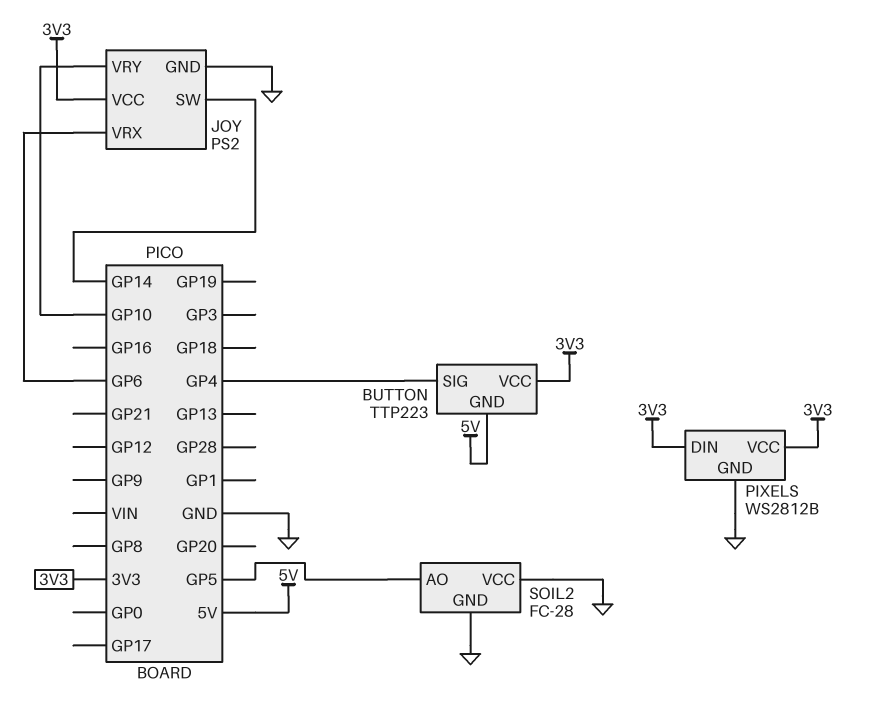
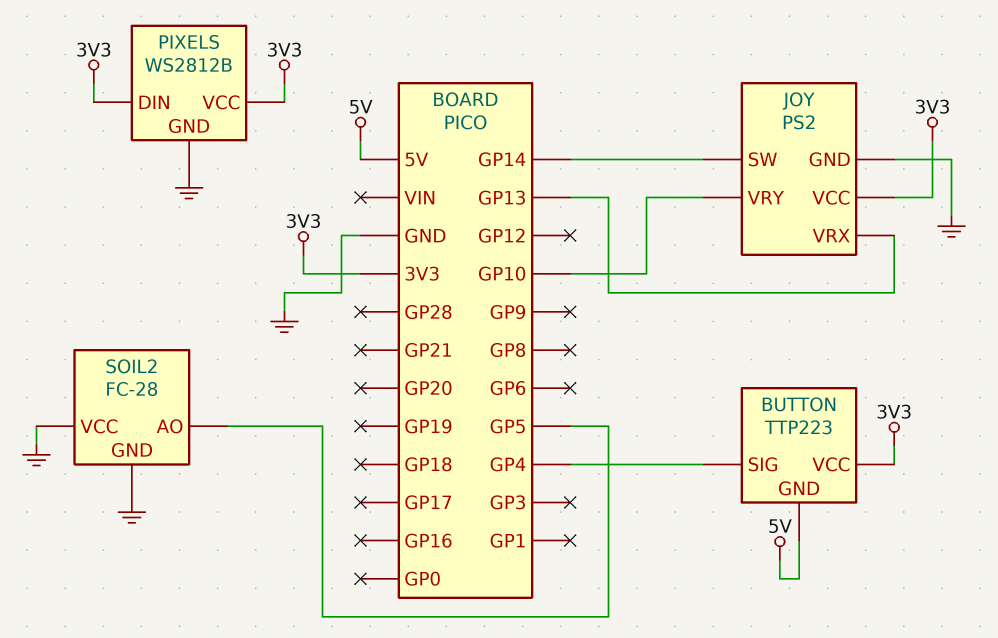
JOY pin VRX: GP6 -> GP13

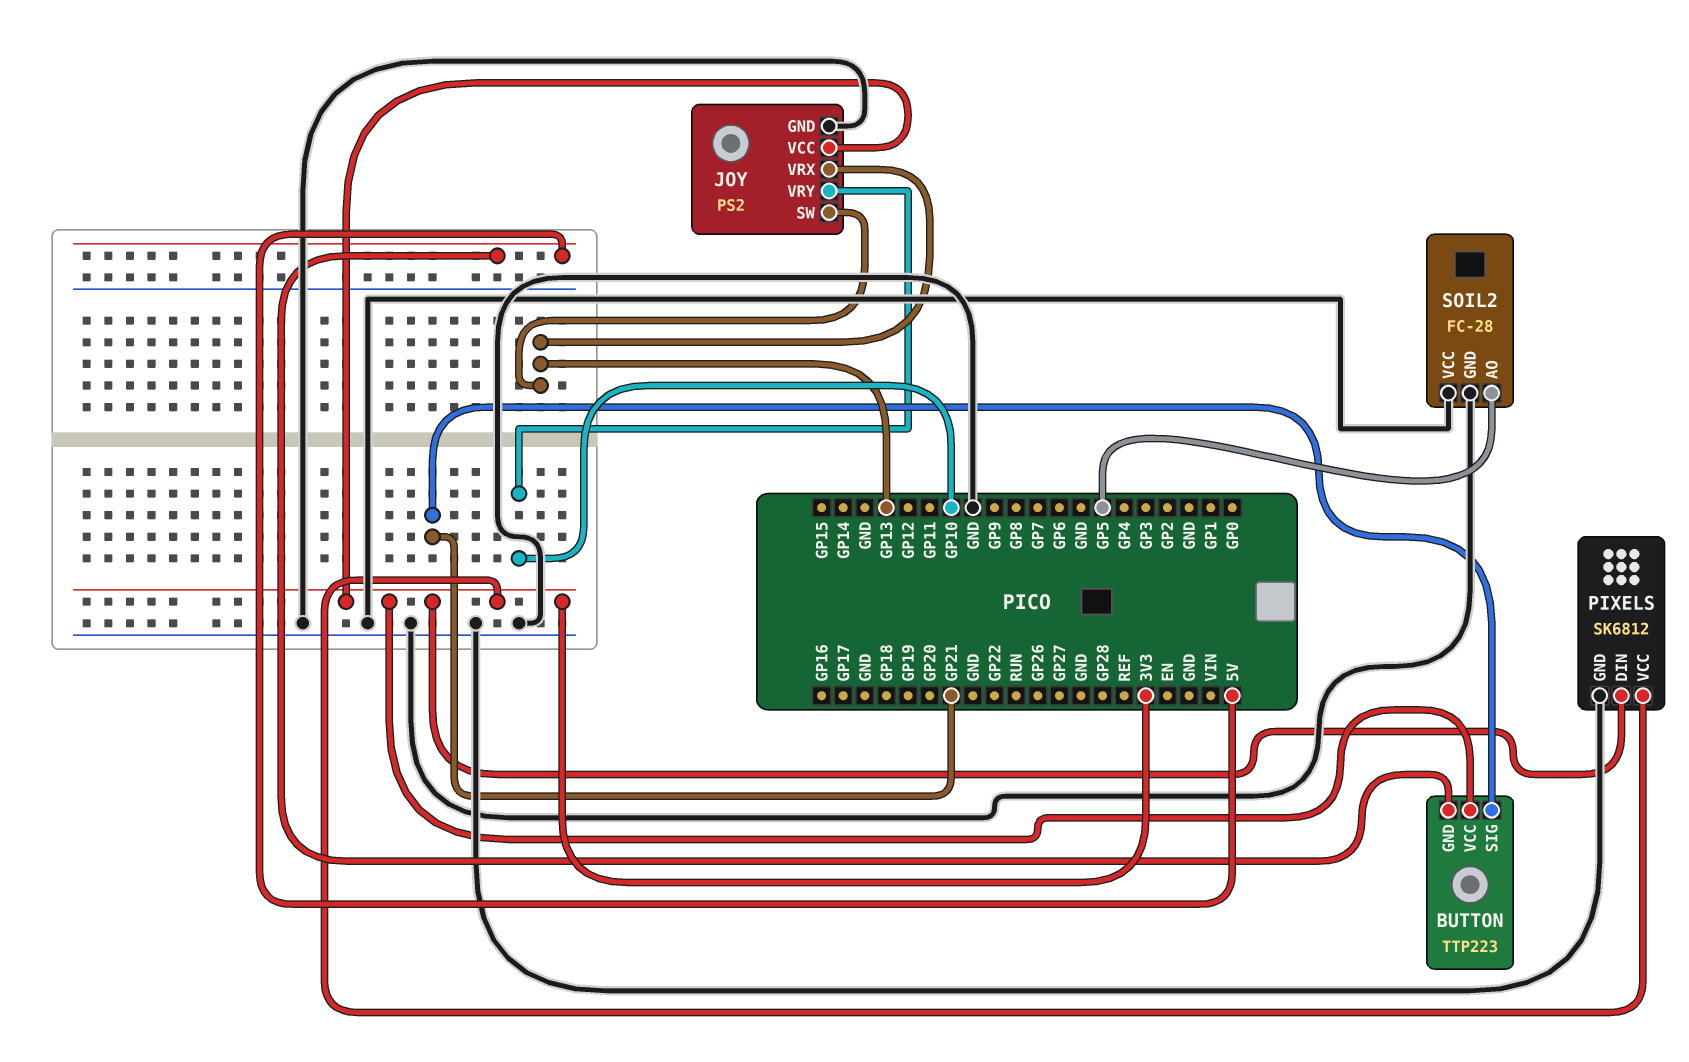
BUTTON pin SIG: GP4 -> GP21
JOY pin SW: GP14 -> GP13
PIXELS: WS2812B -> SK6812

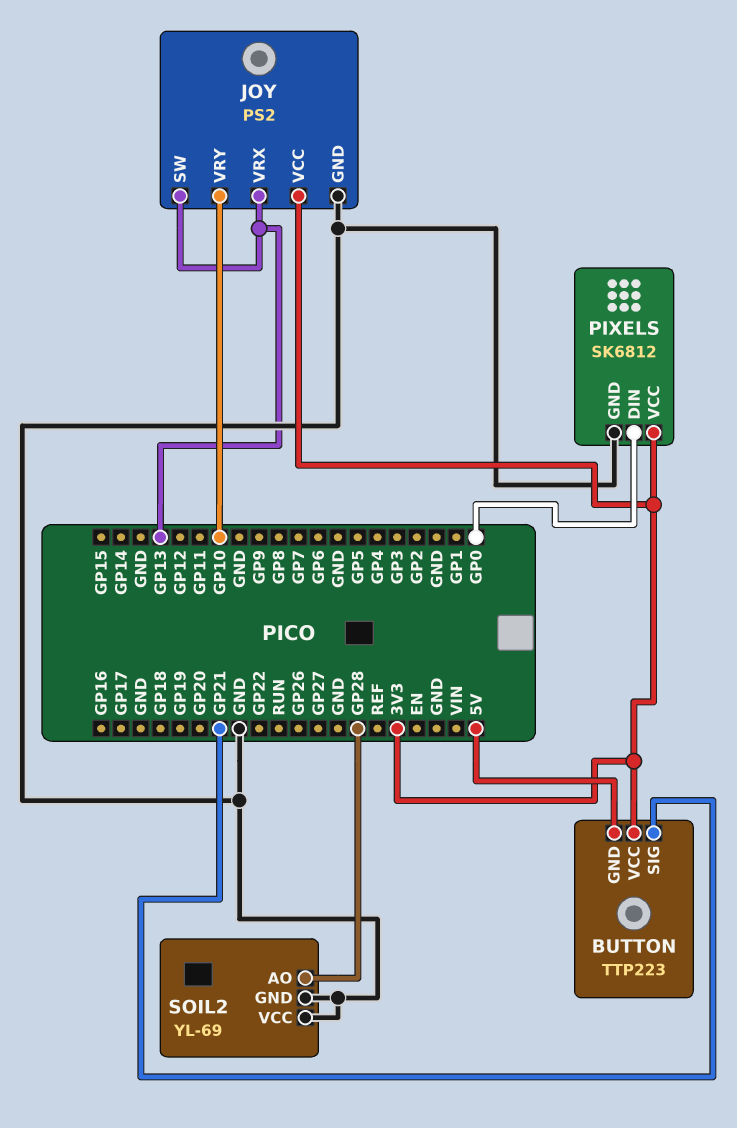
PIXELS pin DIN: 3V3 -> GP0
SOIL2: FC-28 -> YL-69
SOIL2 pin AO: GP5 -> GP28

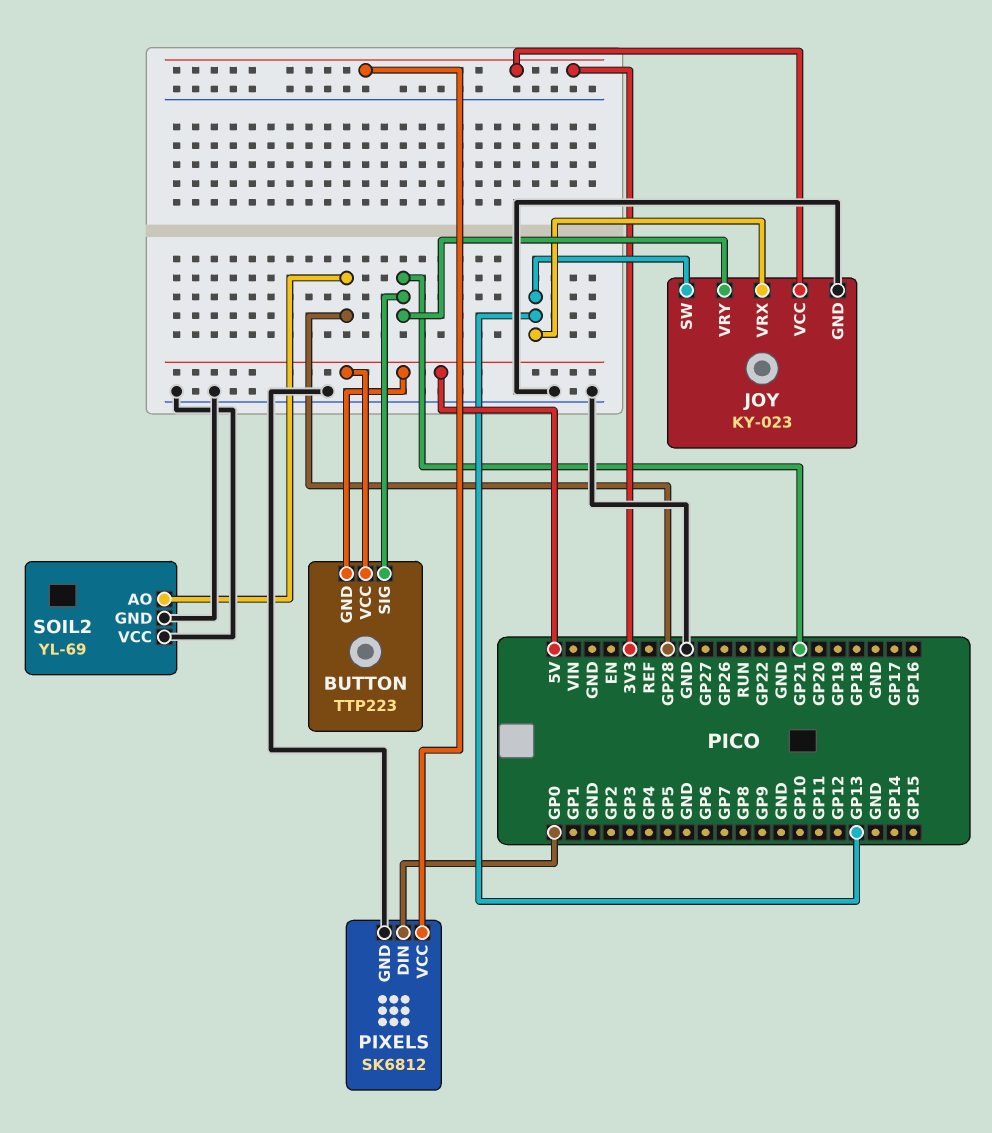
BUTTON pin VCC: 3V3 -> 5V
JOY: PS2 -> KY-023
JOY pin VRY: GP10 -> GP21

